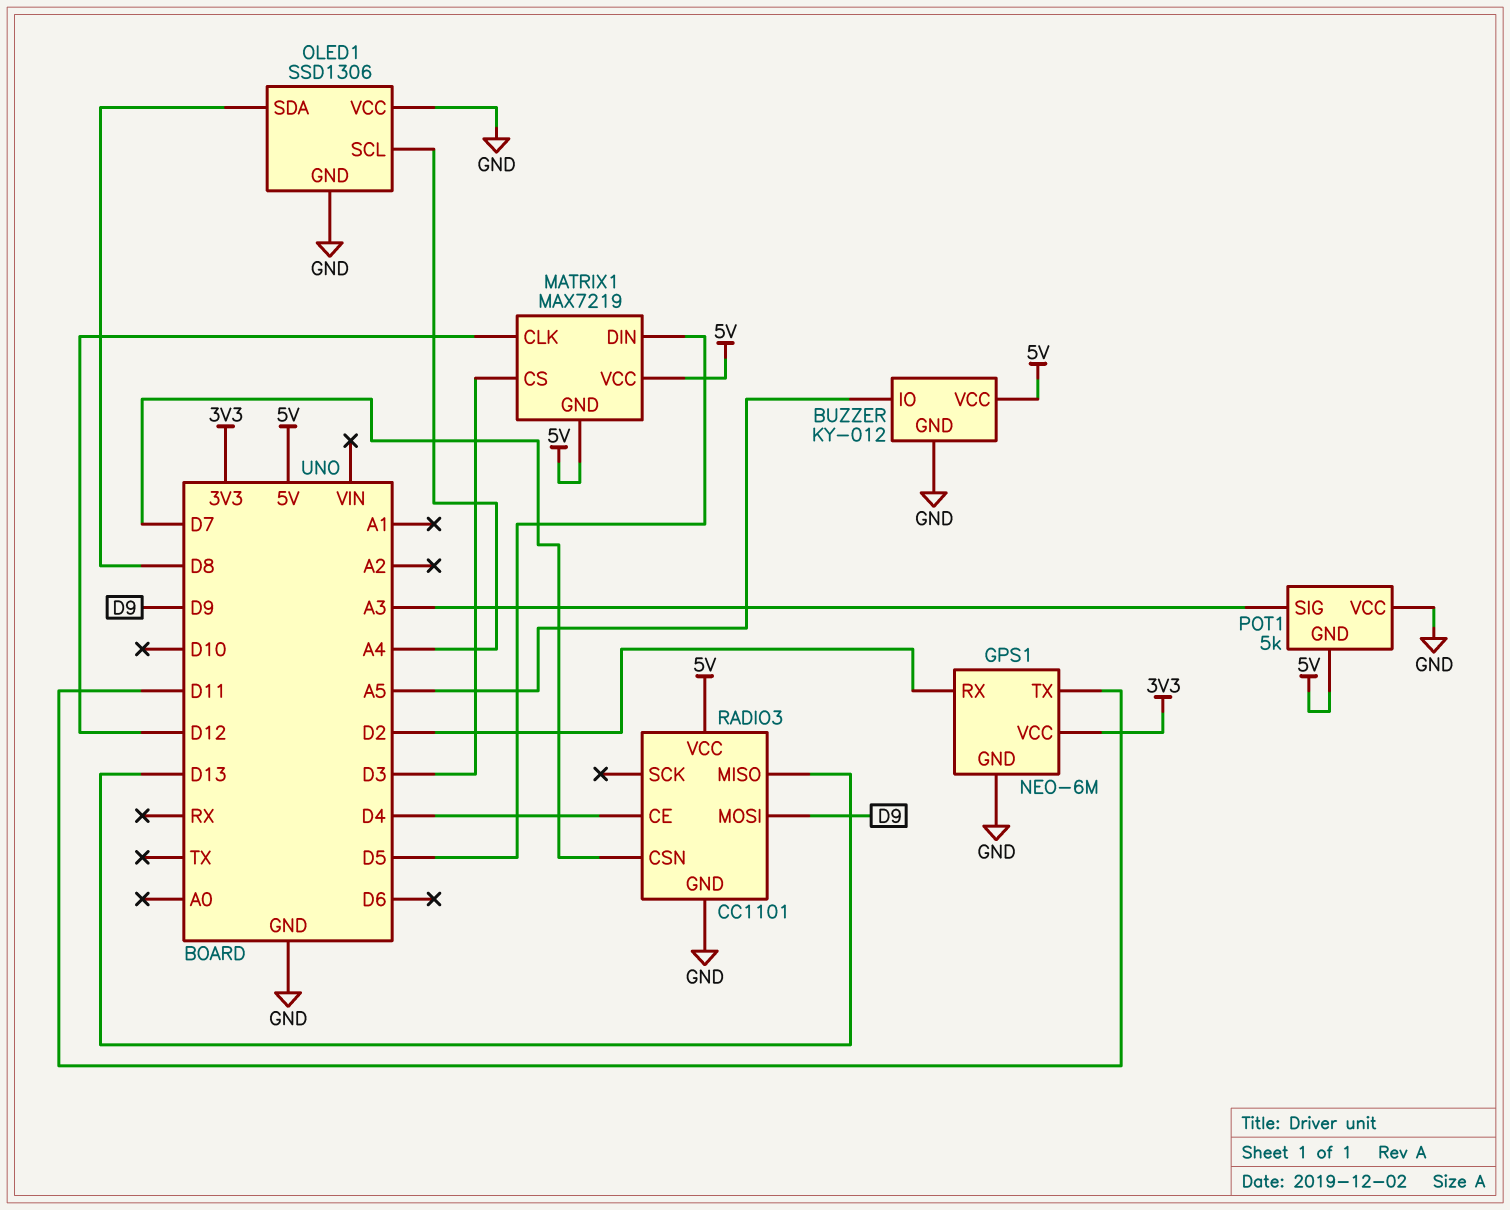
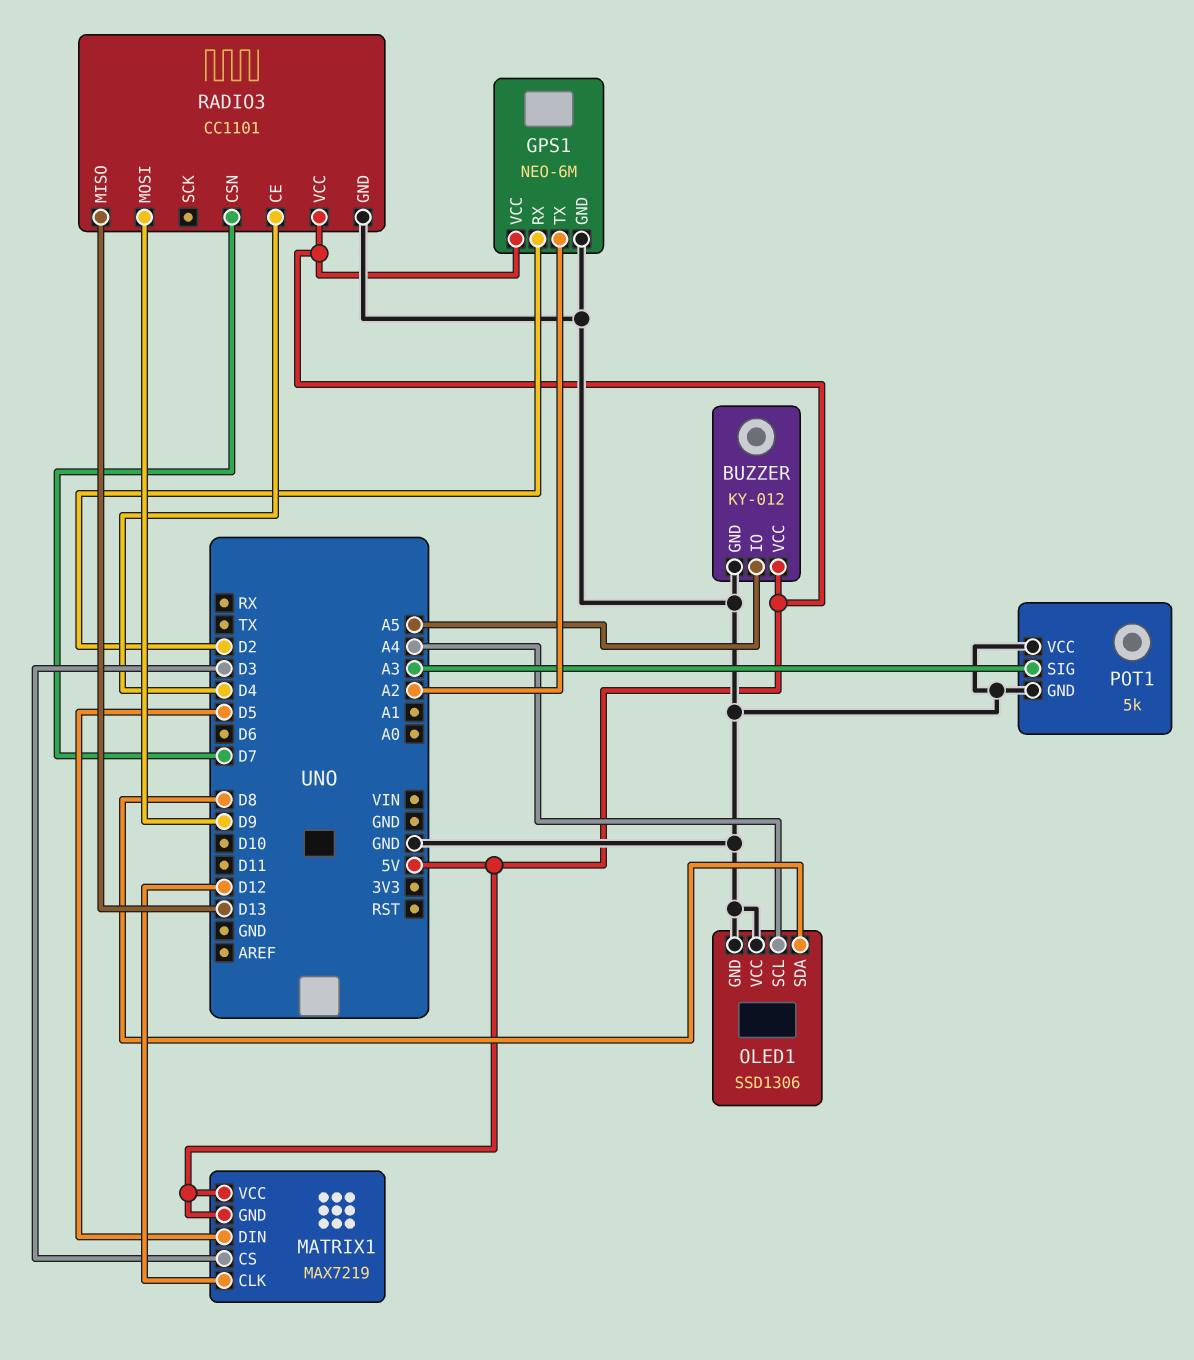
GPS1 pin TX: D11 -> A2
GPS1 pin VCC: 3V3 -> 5V
POT1 pin GND: 5V -> GND

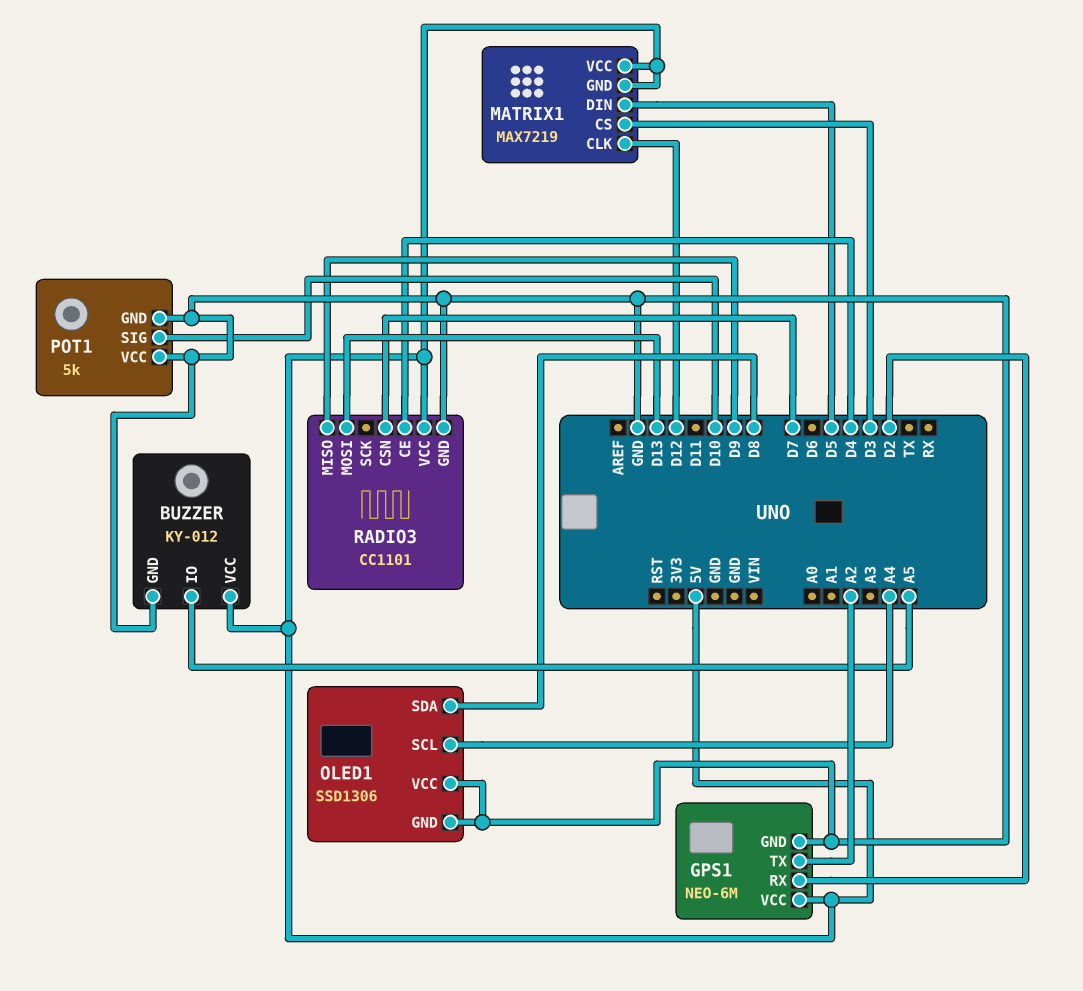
POT1 pin SIG: A3 -> D10
RADIO3 pin MISO: D13 -> D9
RADIO3 pin MOSI: D9 -> D13

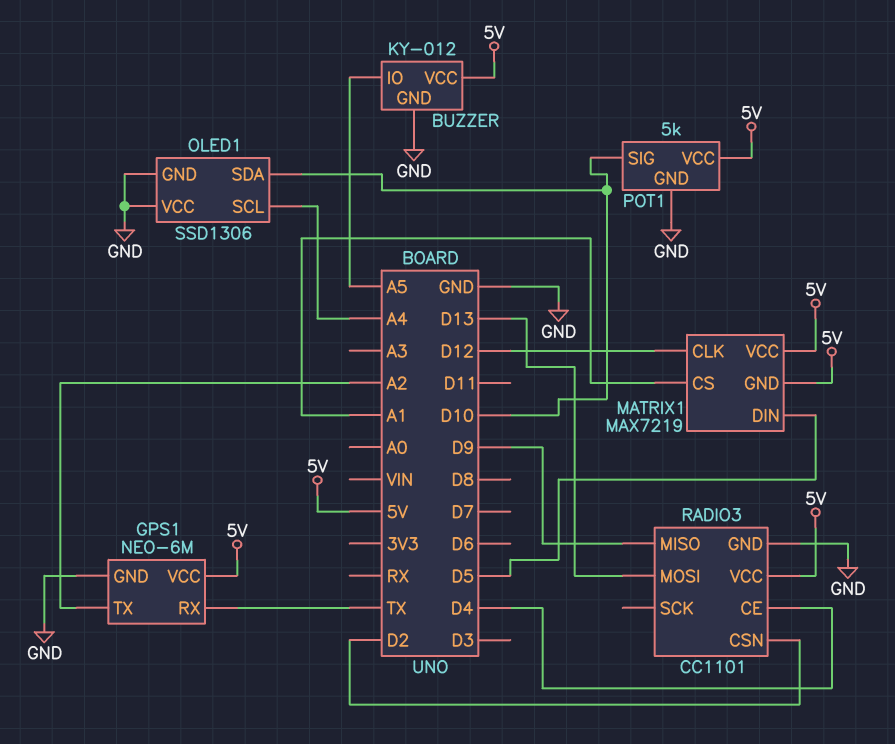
GPS1 pin RX: D2 -> TX
MATRIX1 pin CS: D3 -> A1
OLED1 pin SDA: D8 -> D10
POT1 pin VCC: GND -> 5V
RADIO3 pin CSN: D7 -> D2

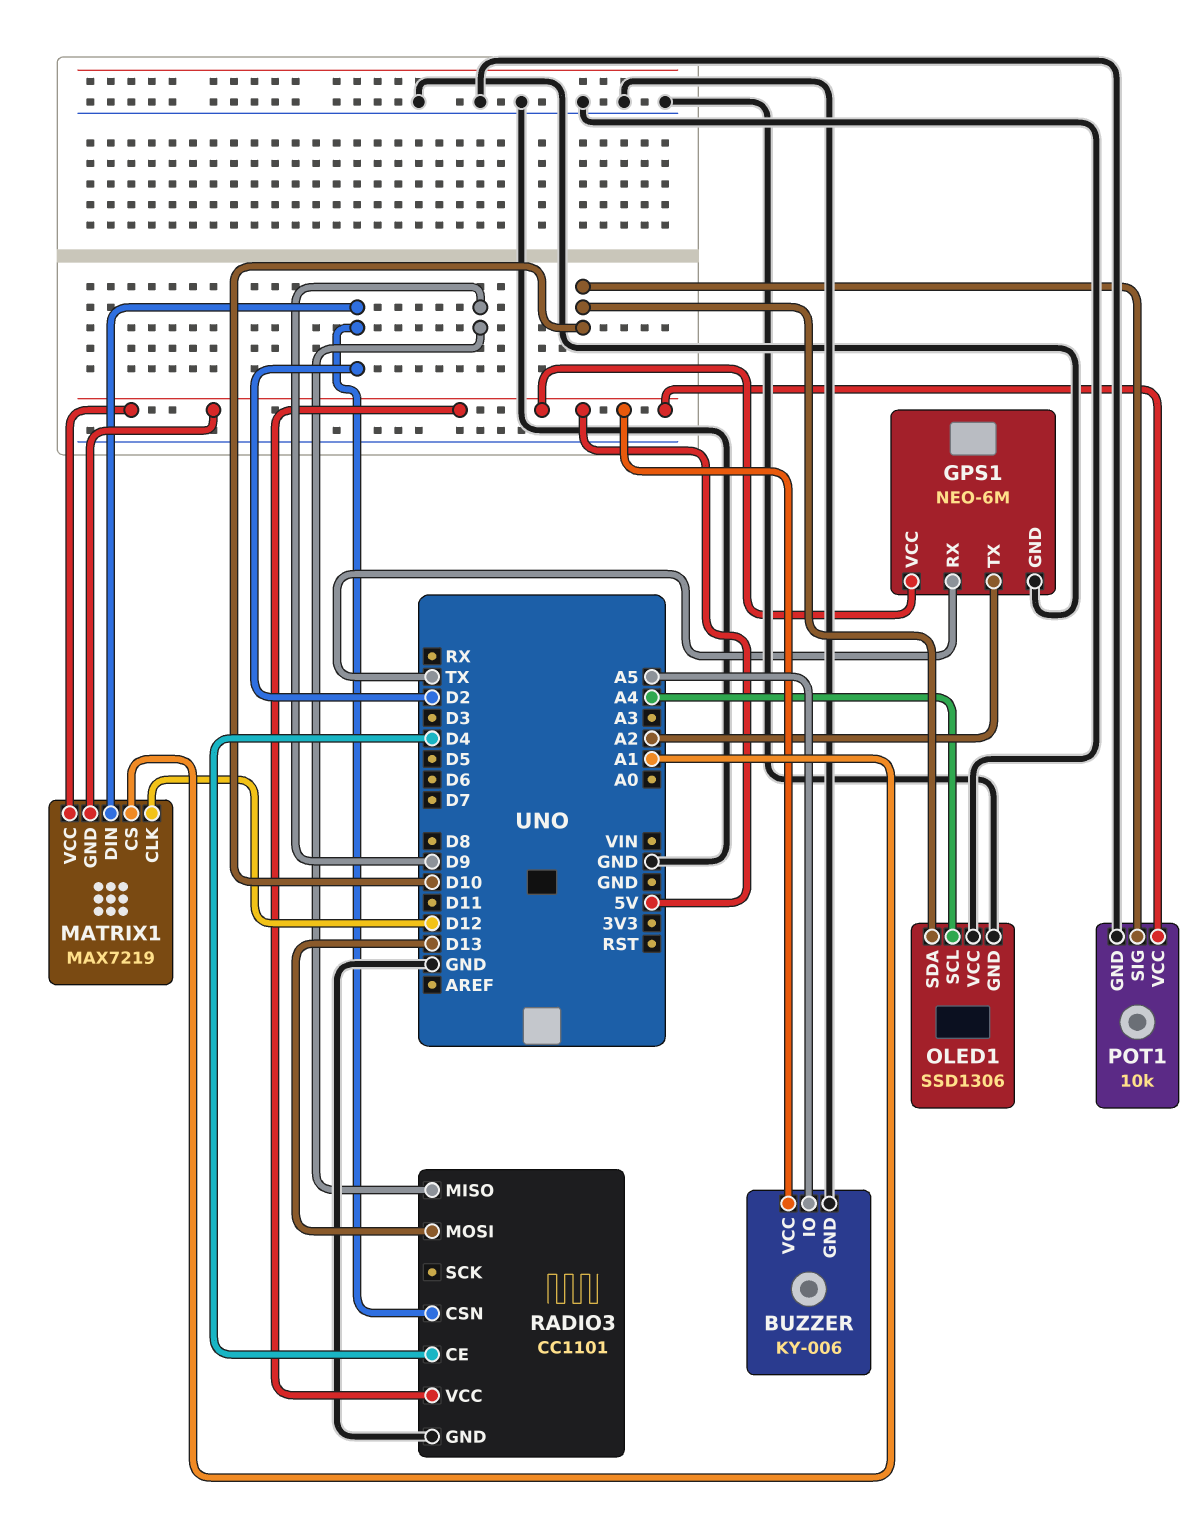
BUZZER: KY-012 -> KY-006
MATRIX1 pin DIN: D5 -> D2
POT1: 5k -> 10k

